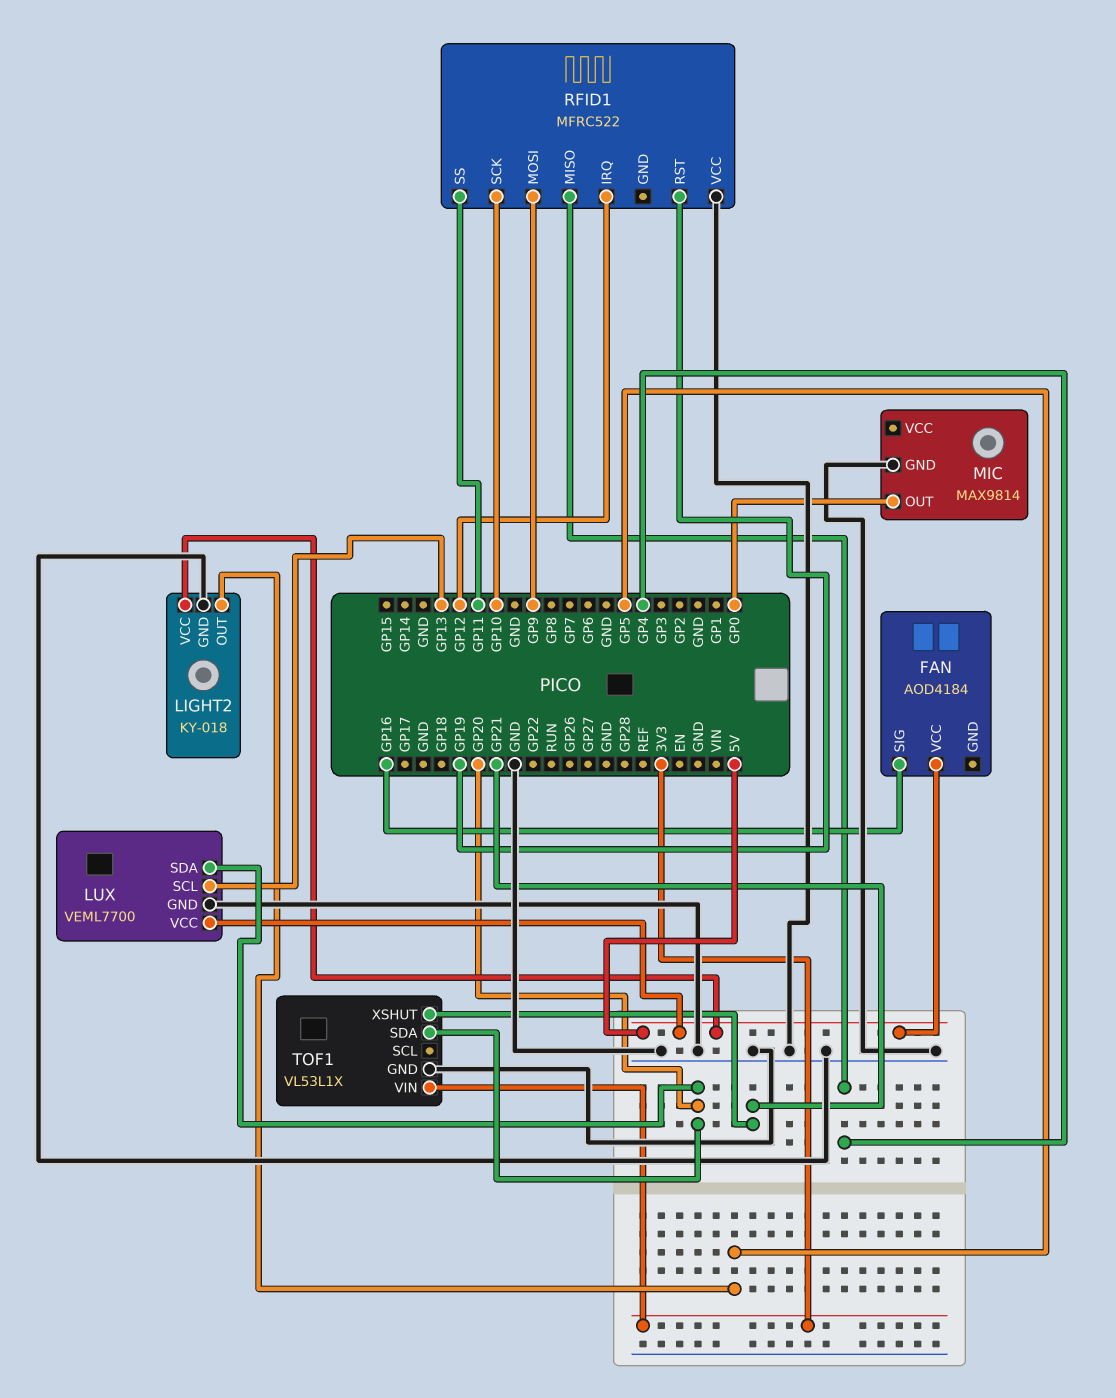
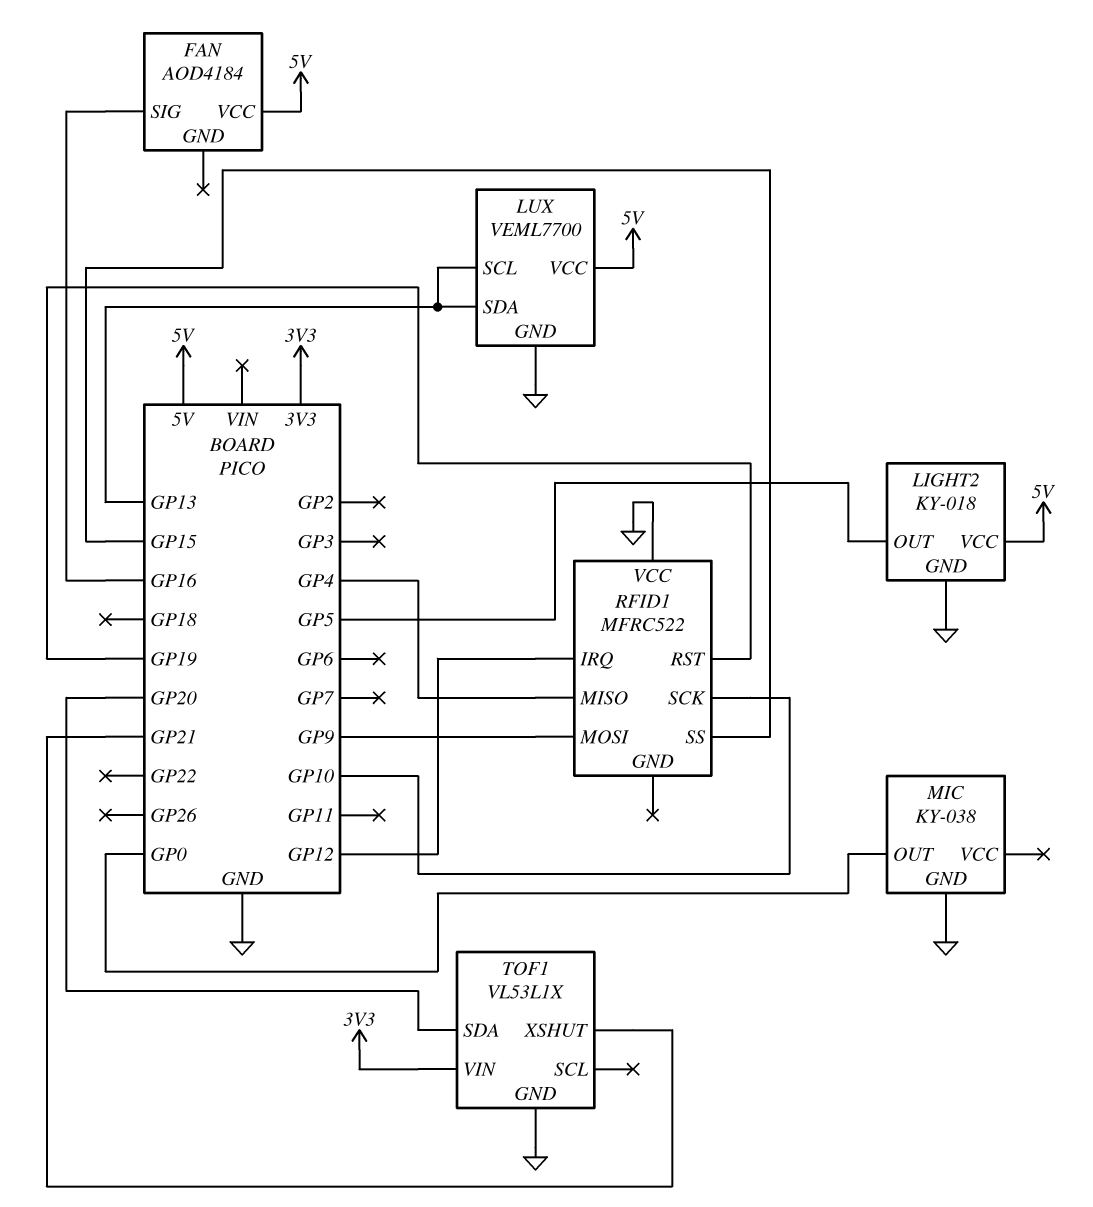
LUX pin SDA: GP20 -> GP13
MIC: MAX9814 -> KY-038
RFID1 pin SS: GP11 -> GP15

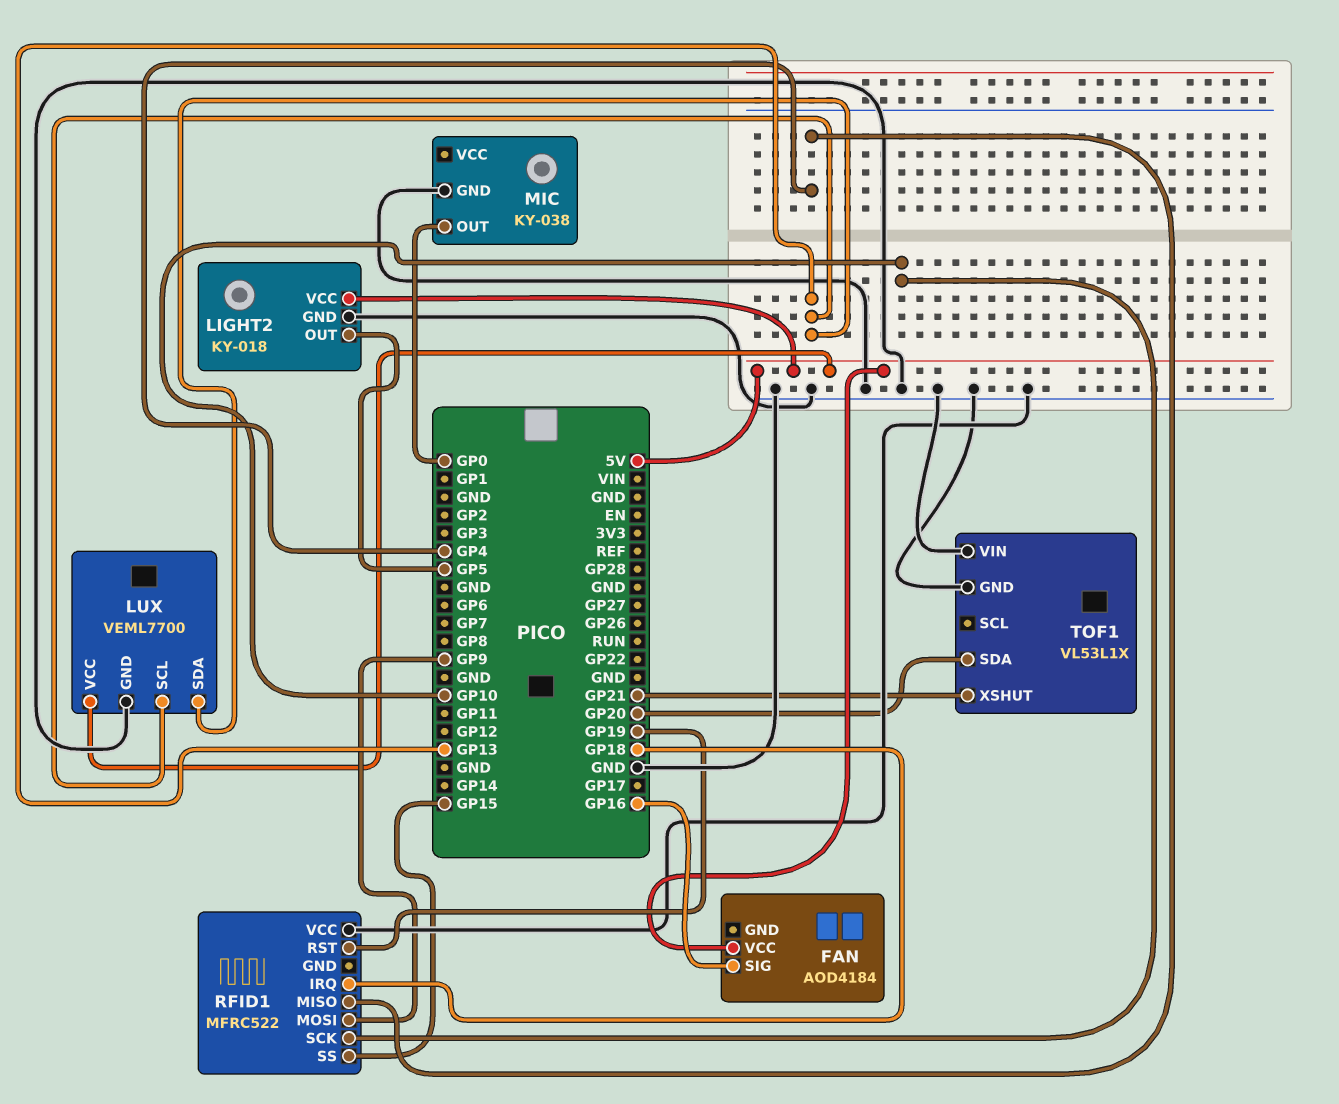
RFID1 pin IRQ: GP12 -> GP18
TOF1 pin VIN: 3V3 -> GND

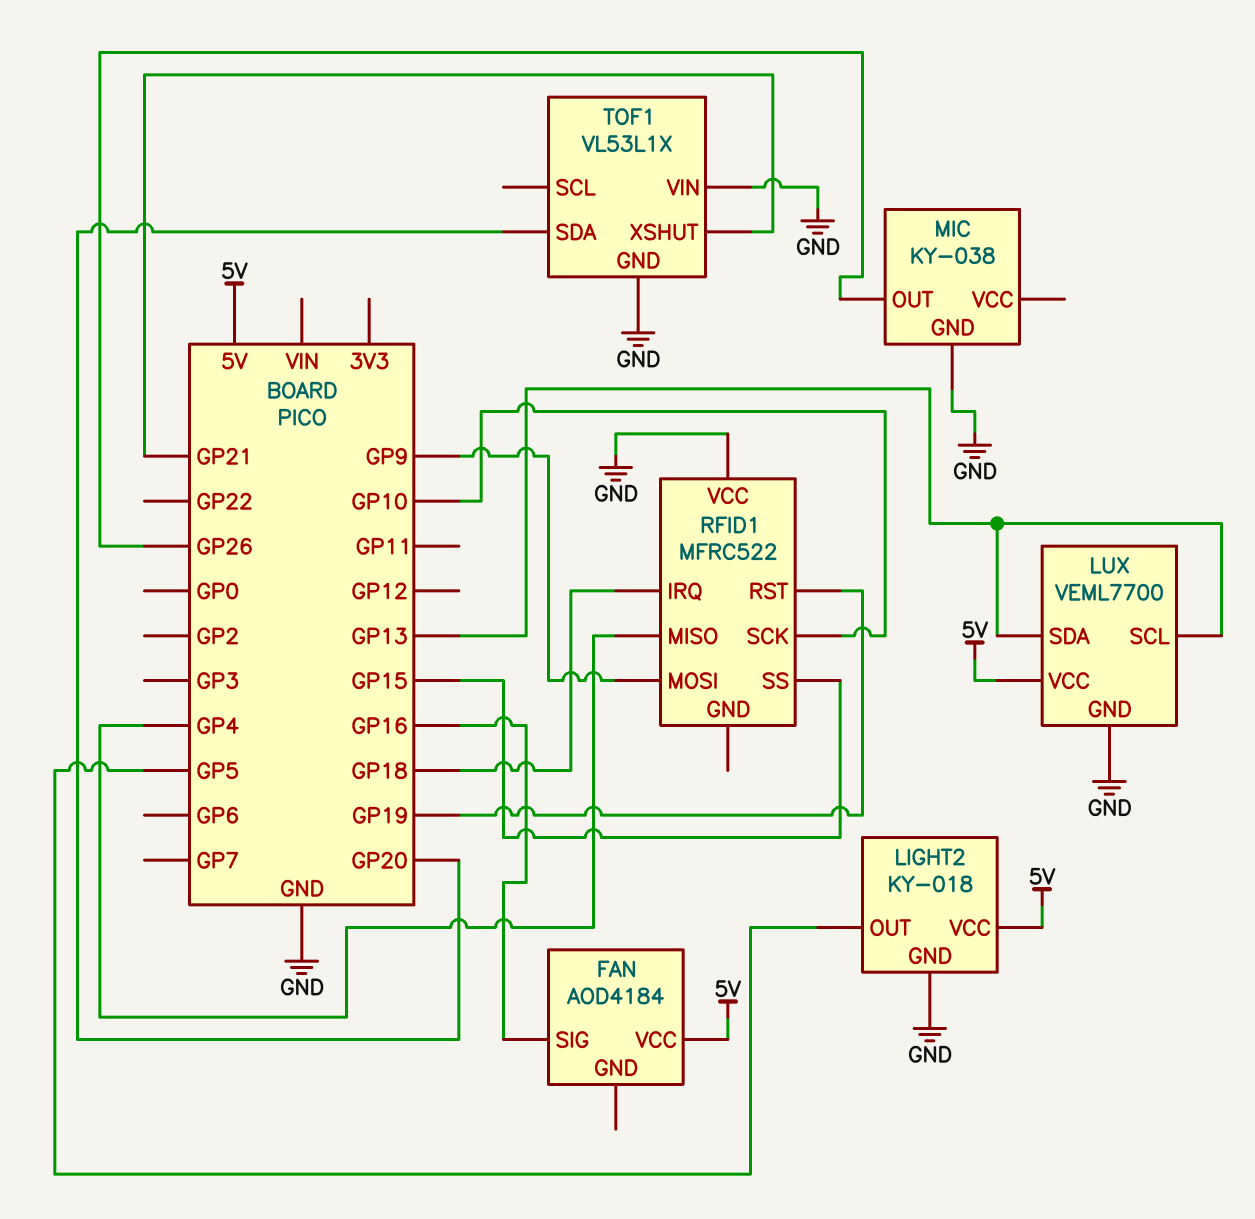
MIC pin OUT: GP0 -> GP26

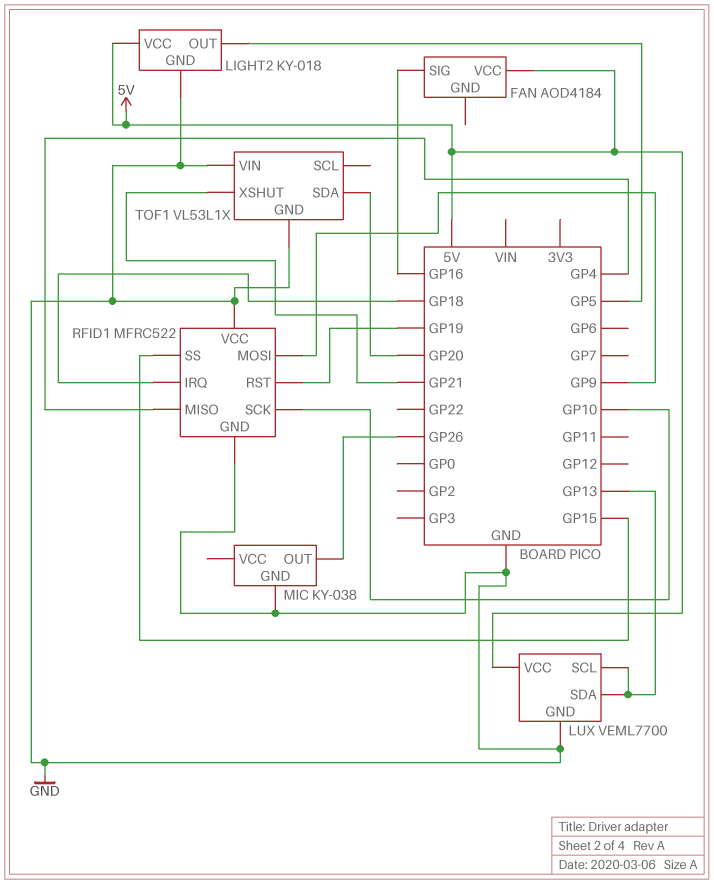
RFID1 pin GND: none -> GND

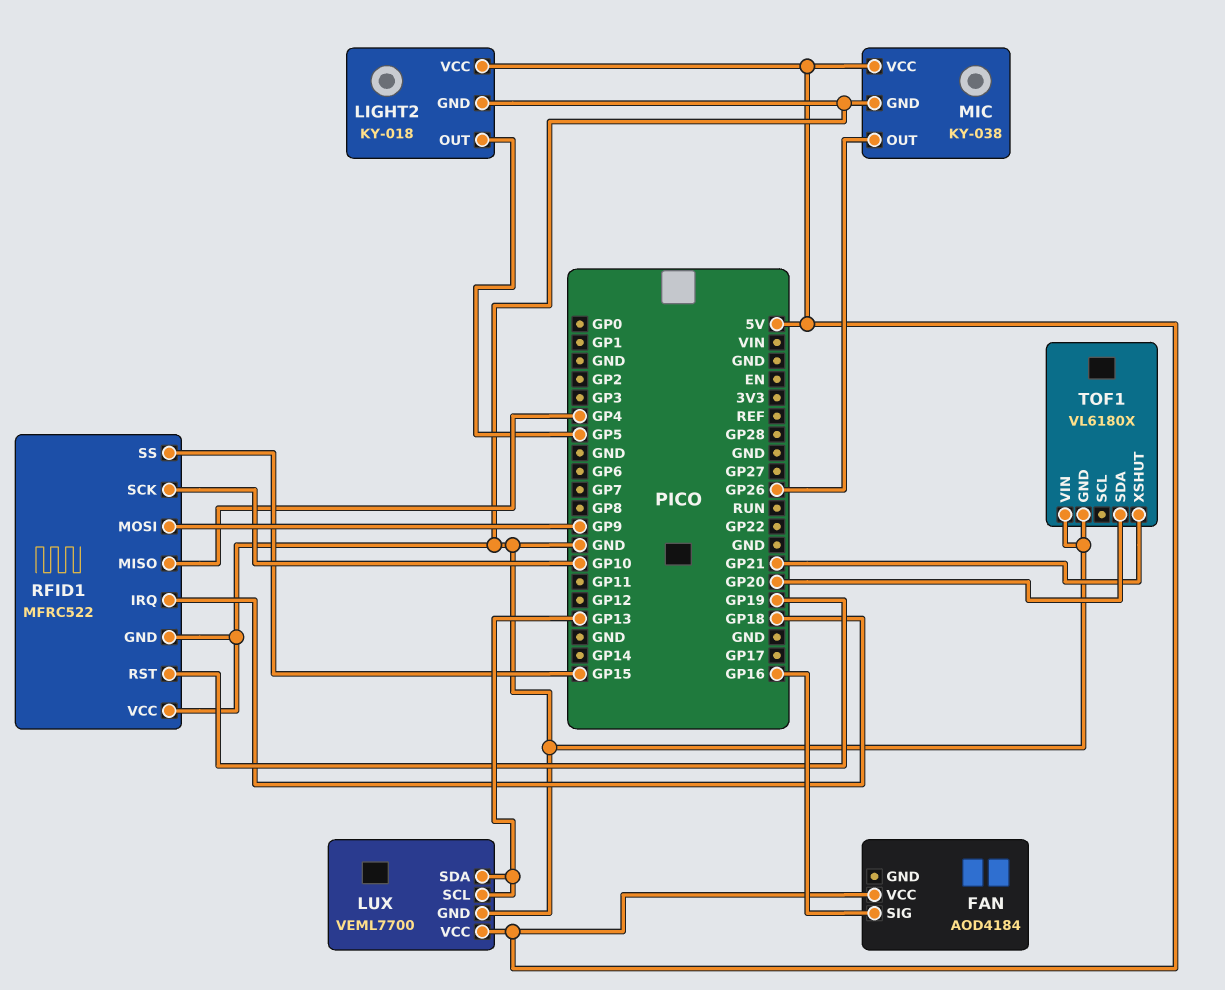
MIC pin VCC: none -> 5V
TOF1: VL53L1X -> VL6180X

